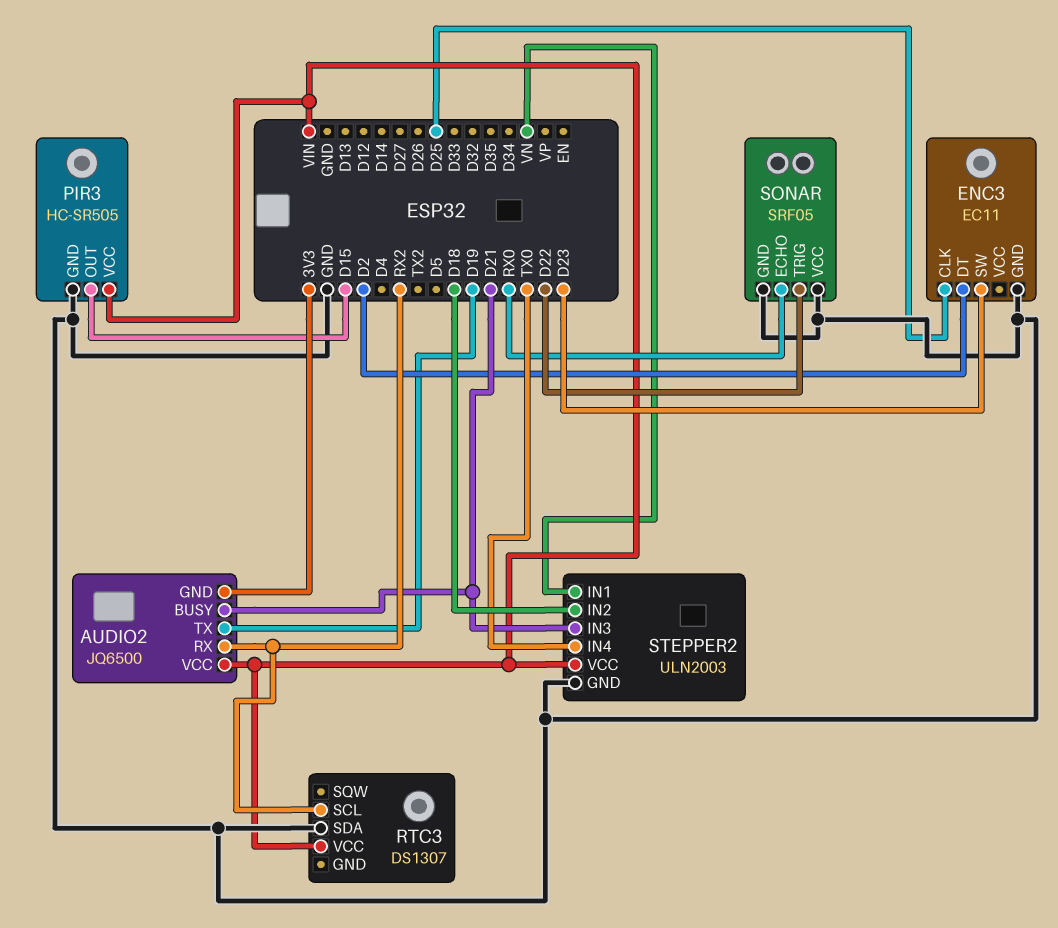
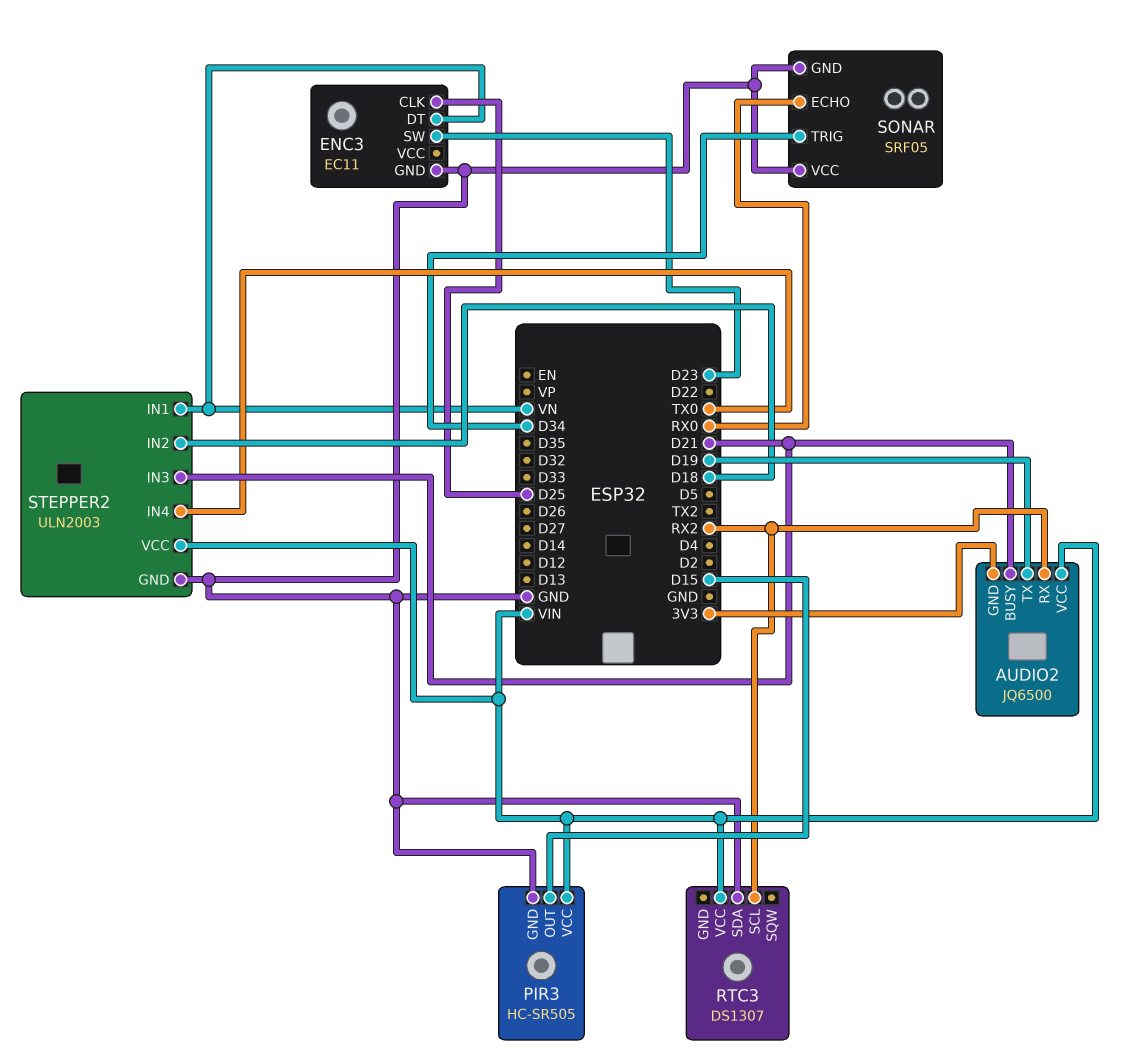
ENC3 pin DT: D2 -> VN
SONAR pin TRIG: D22 -> D34

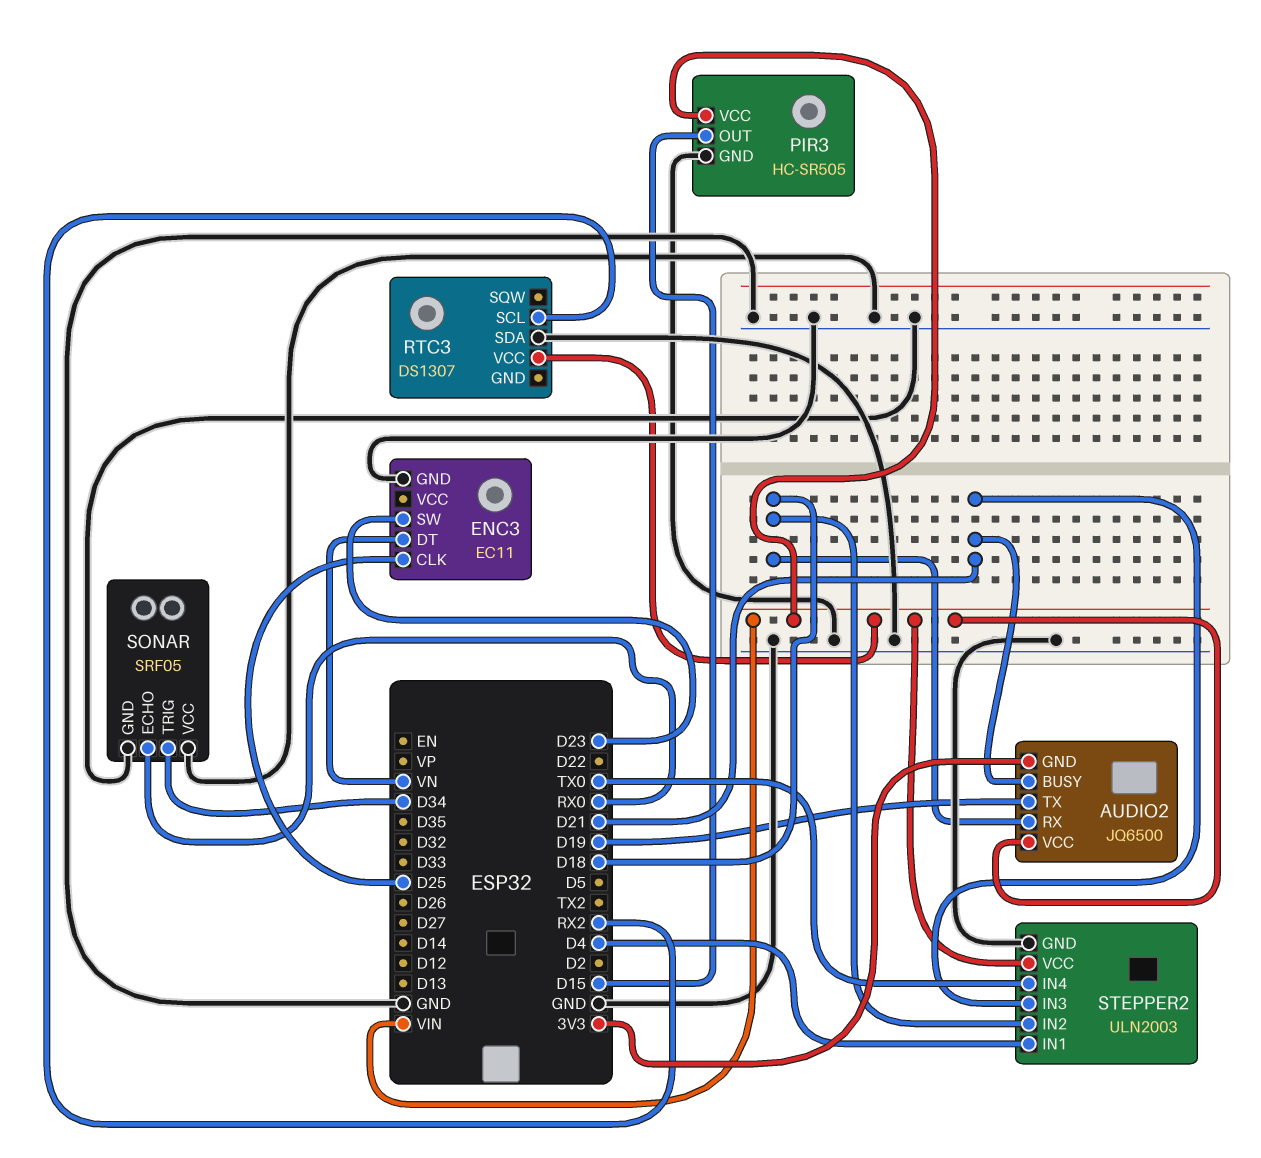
AUDIO2 pin RX: RX2 -> D18
STEPPER2 pin IN1: VN -> D4

